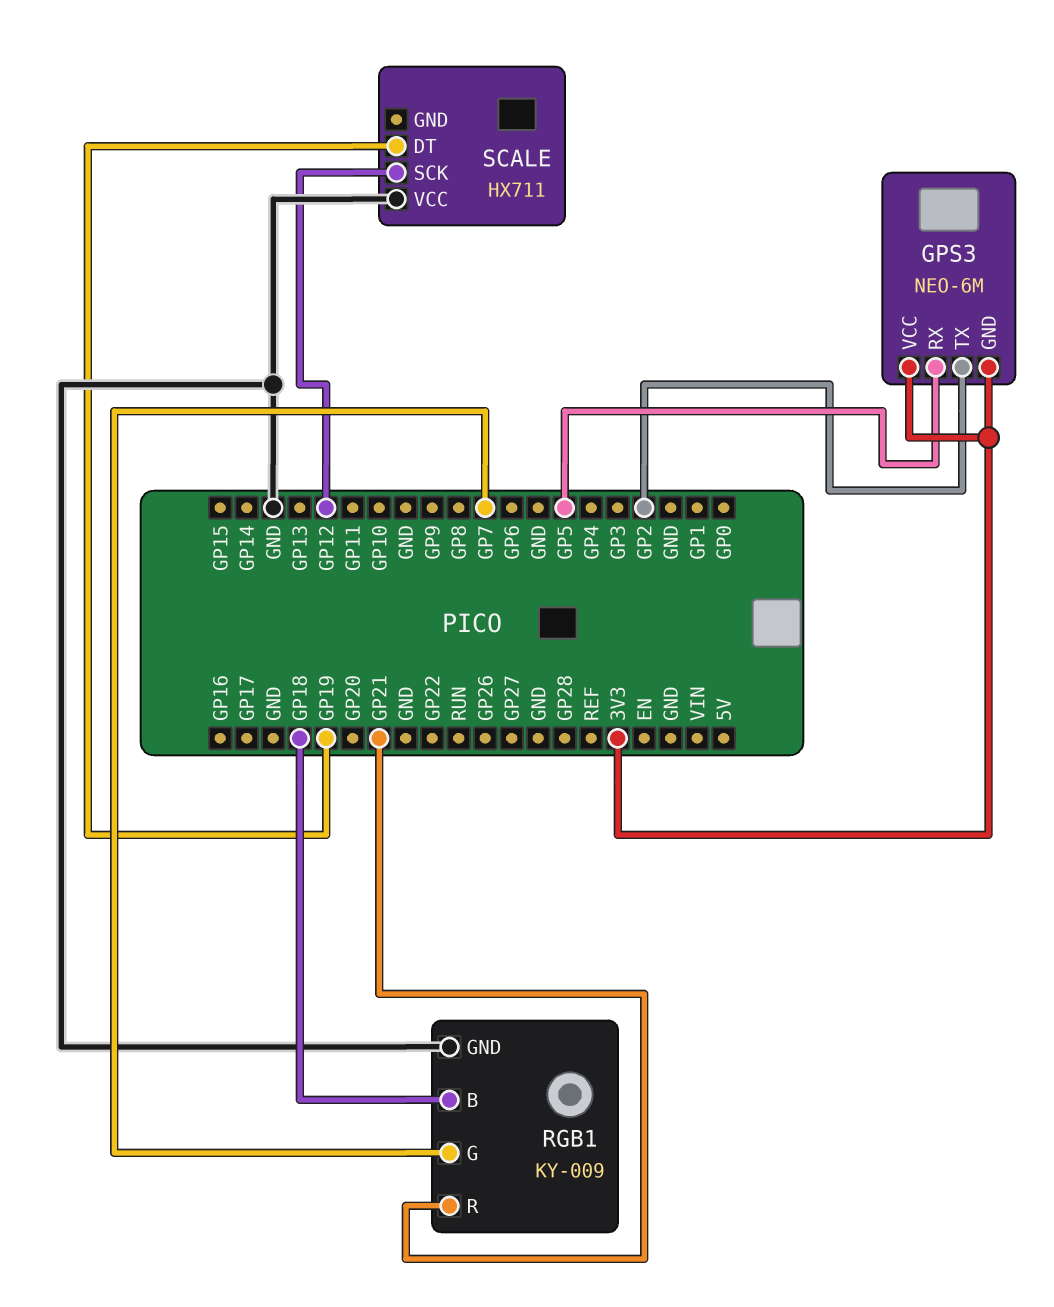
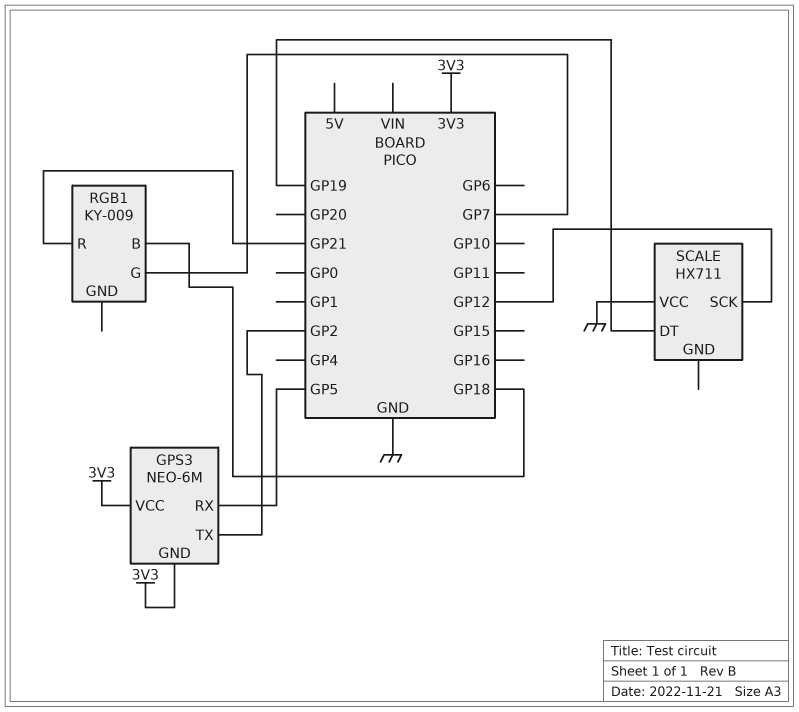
RGB1 pin GND: GND -> none

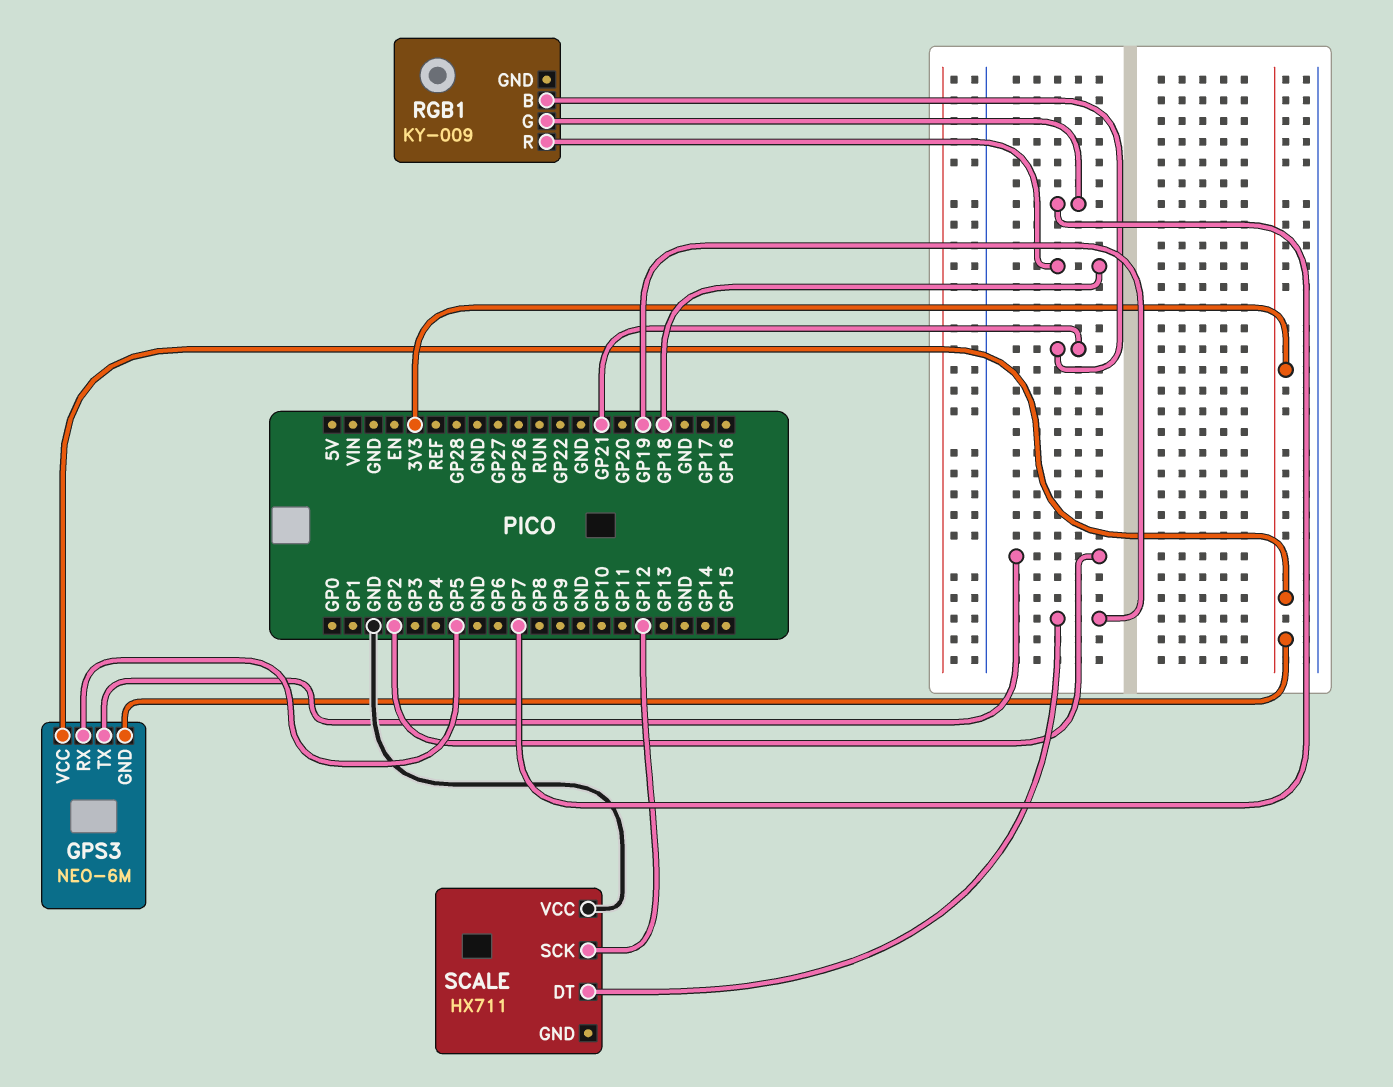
RGB1 pin B: GP18 -> GP21
RGB1 pin R: GP21 -> GP18

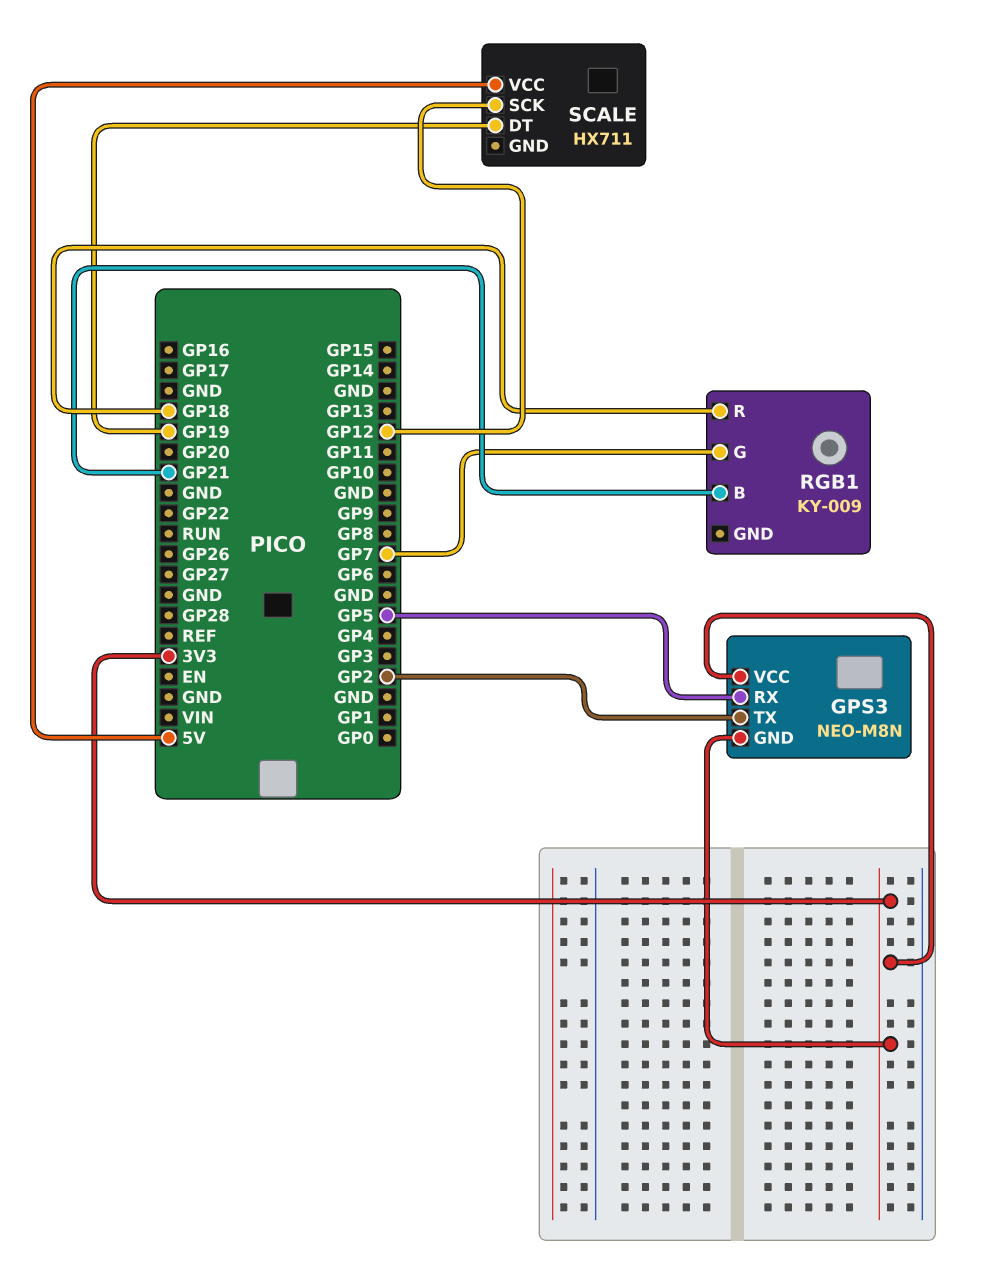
GPS3: NEO-6M -> NEO-M8N
SCALE pin VCC: GND -> 5V

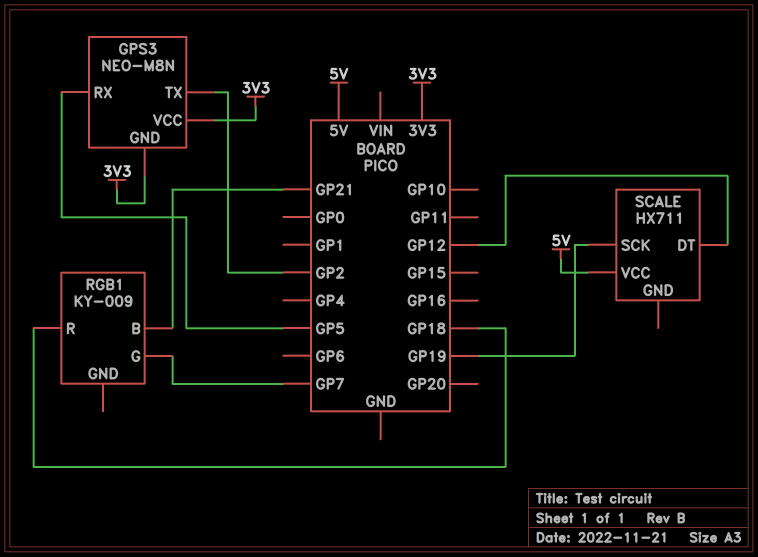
SCALE pin DT: GP19 -> GP12
SCALE pin SCK: GP12 -> GP19

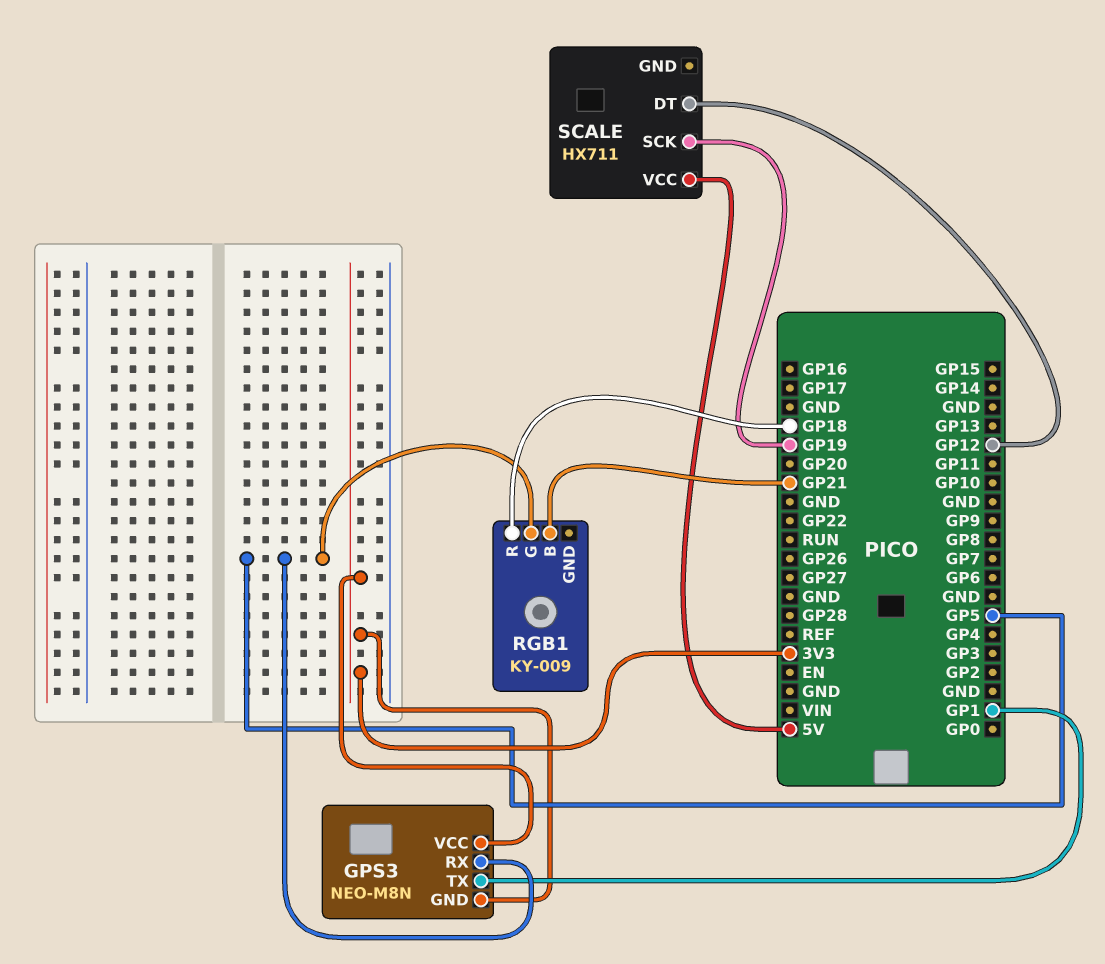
GPS3 pin TX: GP2 -> GP1
RGB1 pin G: GP7 -> GP5

